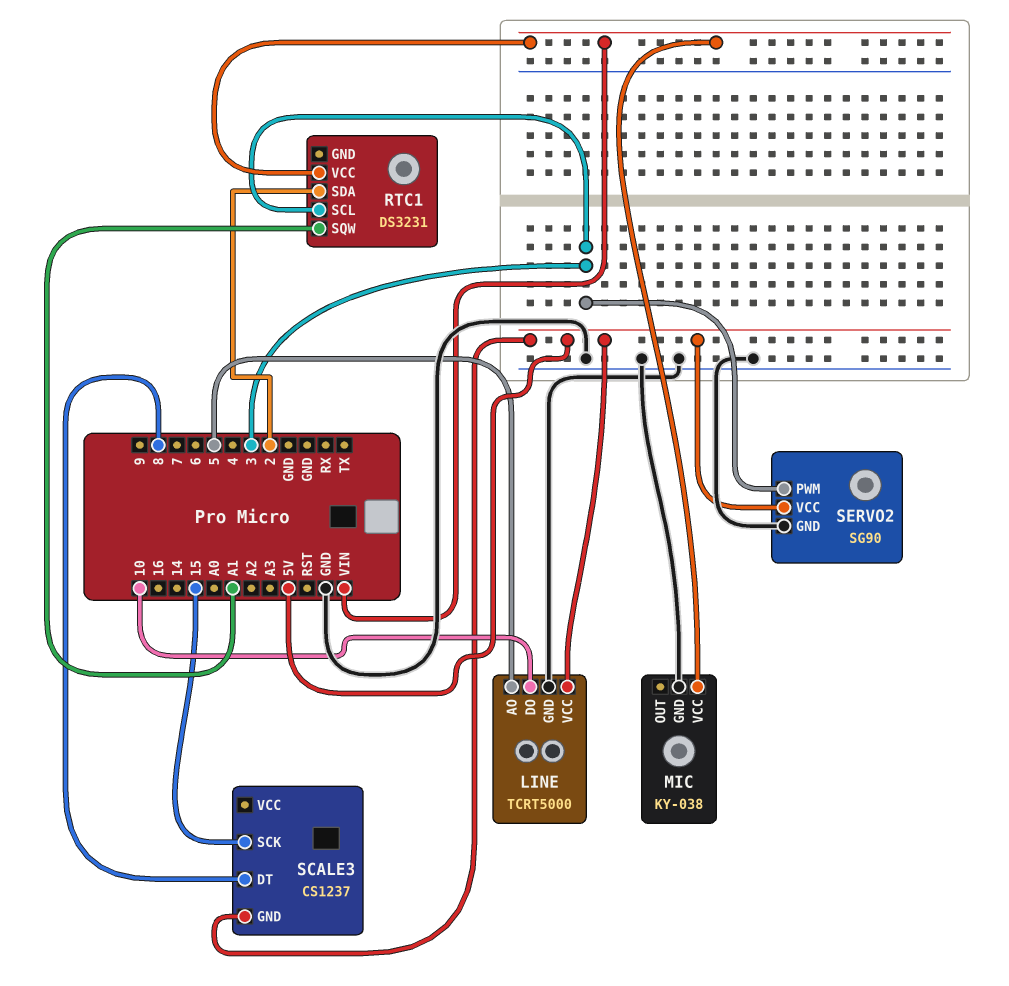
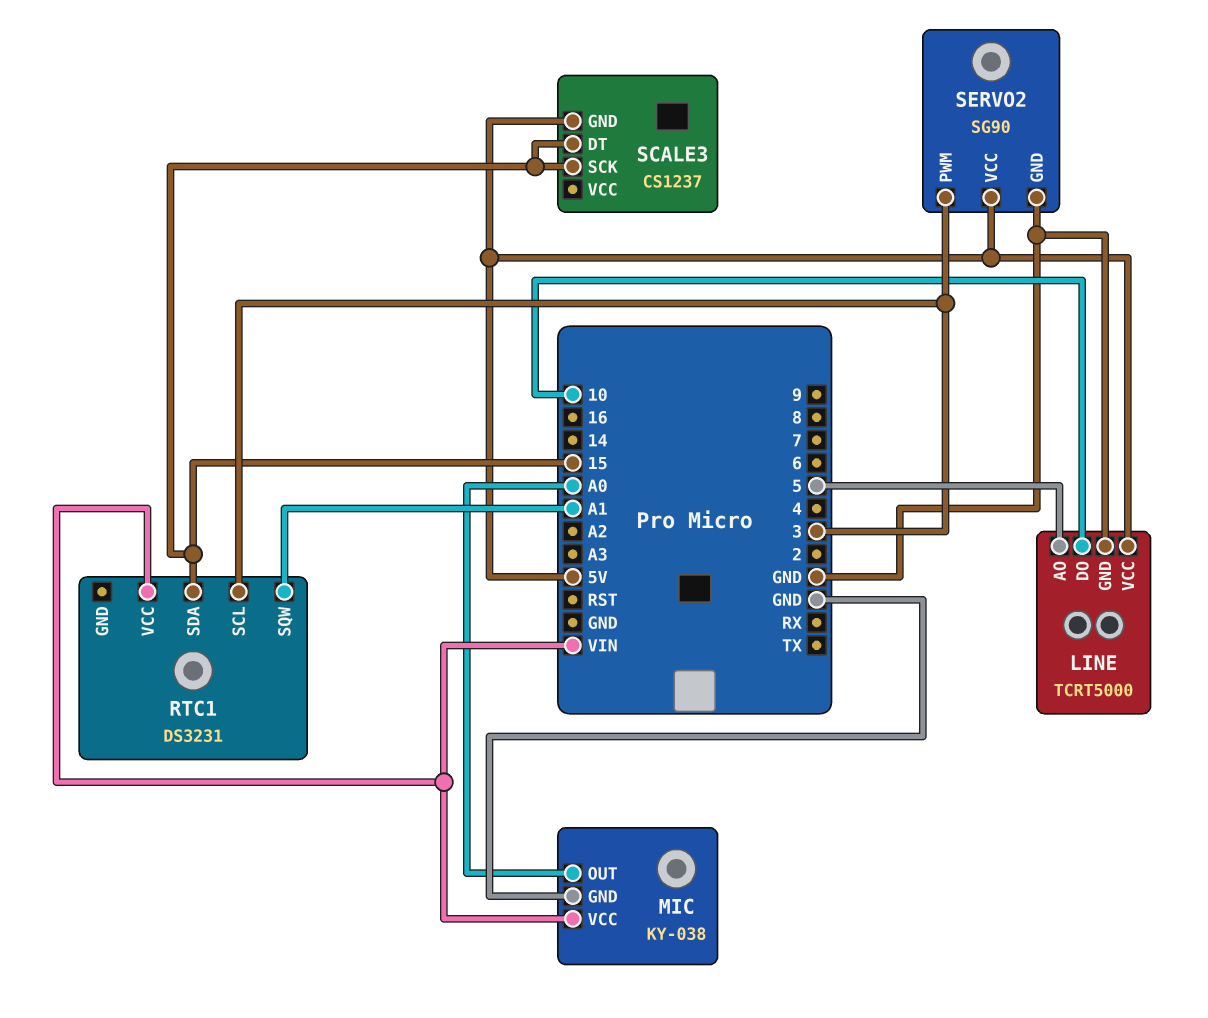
MIC pin OUT: none -> A0
RTC1 pin SDA: 2 -> 15
SCALE3 pin DT: 8 -> 15

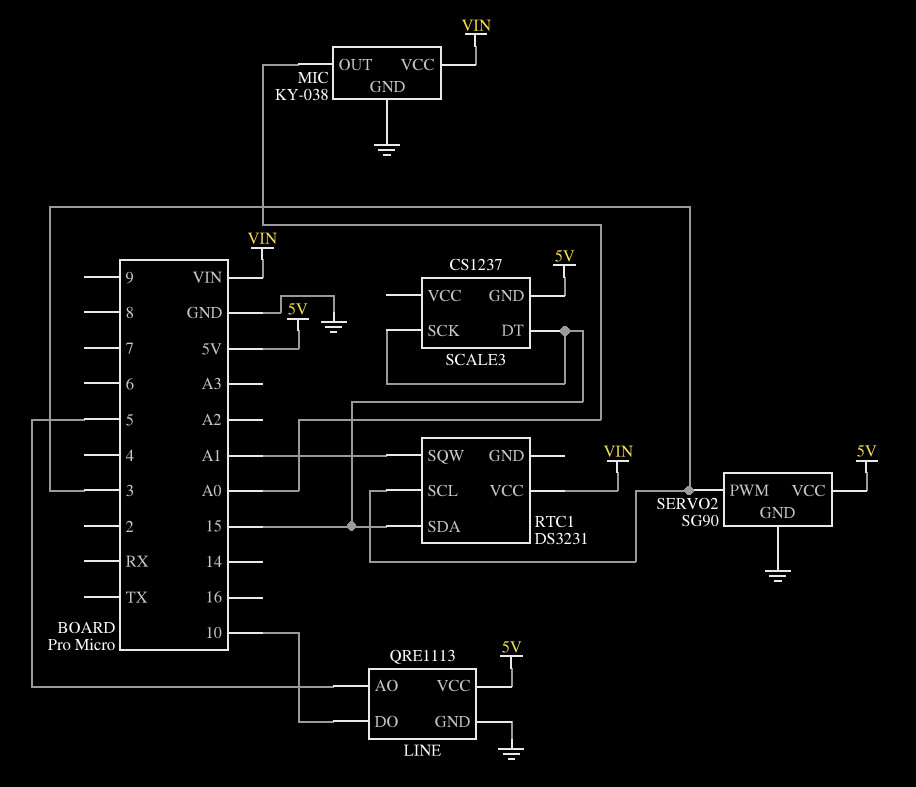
LINE: TCRT5000 -> QRE1113

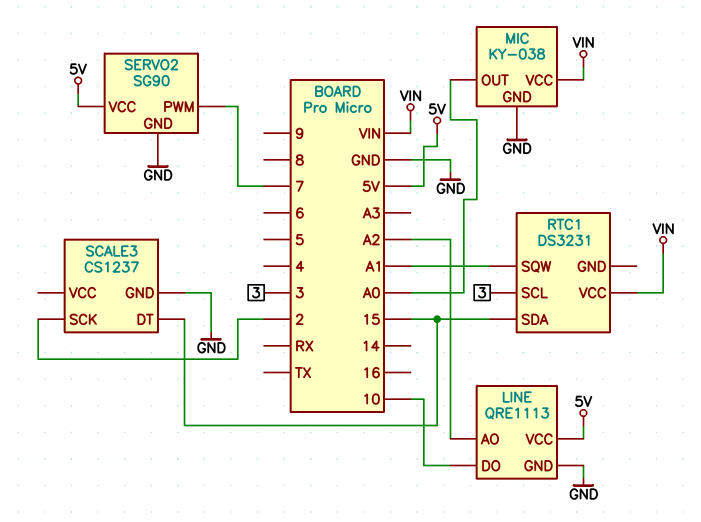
LINE pin AO: 5 -> A2
SCALE3 pin GND: 5V -> GND
SCALE3 pin SCK: 15 -> 2
SERVO2 pin PWM: 3 -> 7

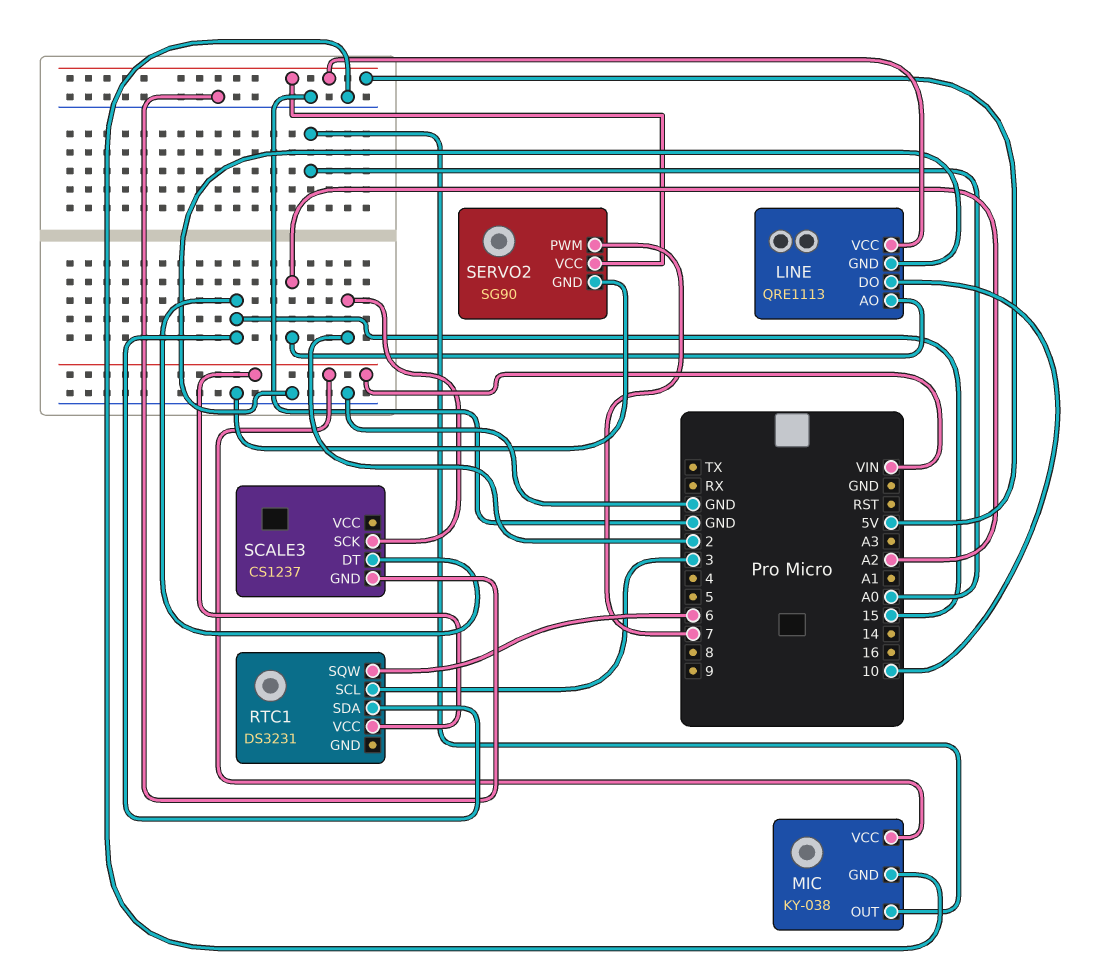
RTC1 pin SQW: A1 -> 6

